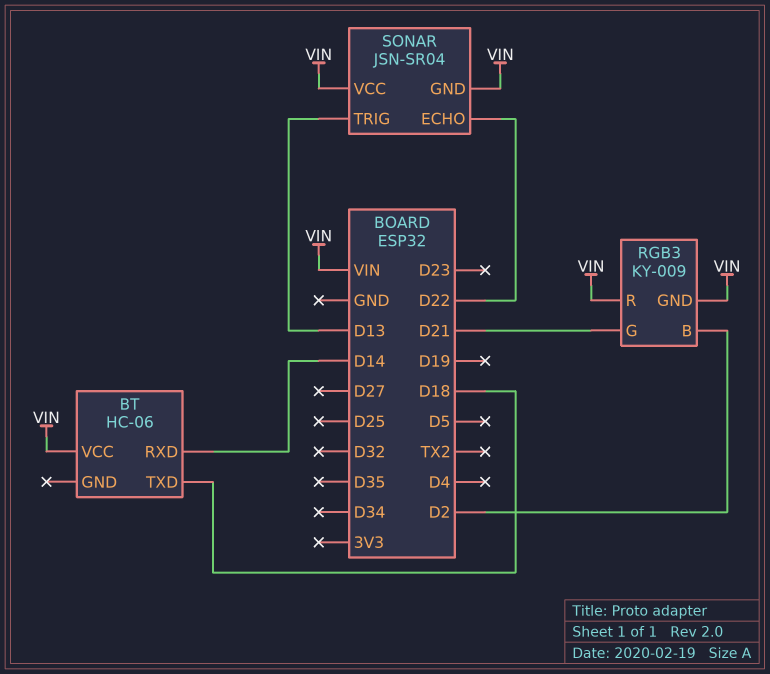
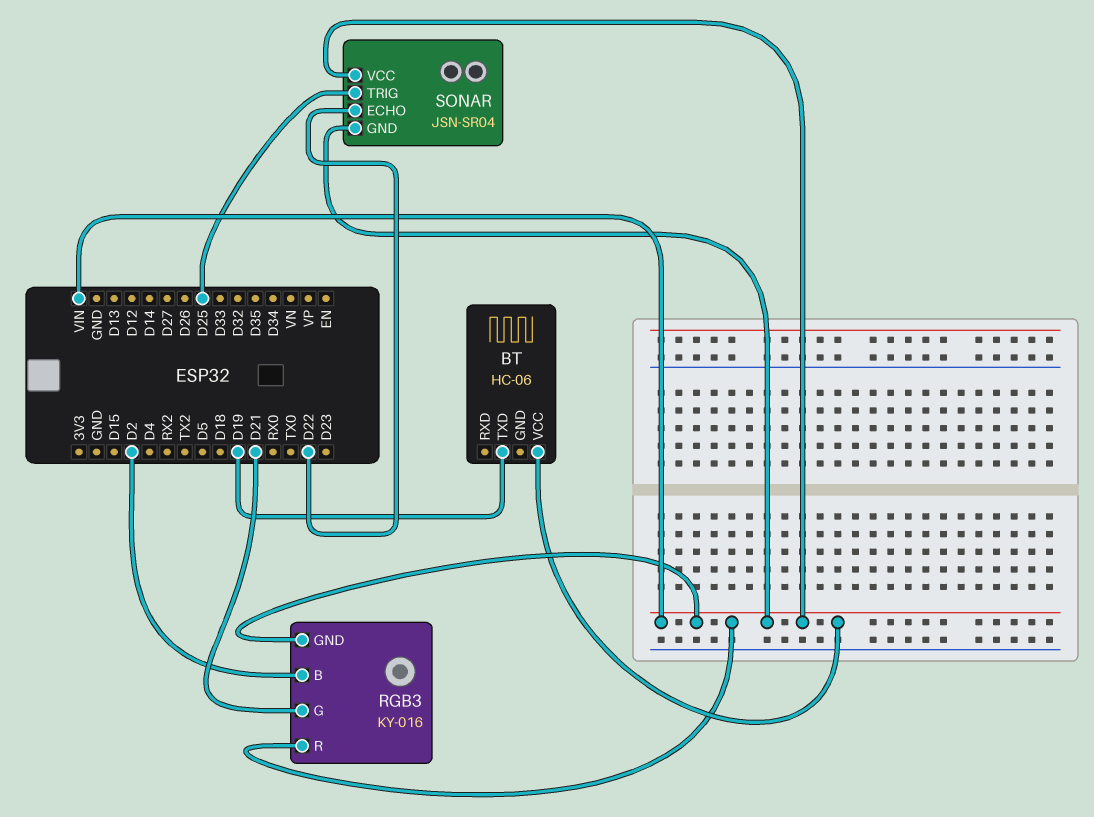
BT pin RXD: D14 -> none
BT pin TXD: D18 -> D19
RGB3: KY-009 -> KY-016
SONAR pin TRIG: D13 -> D25

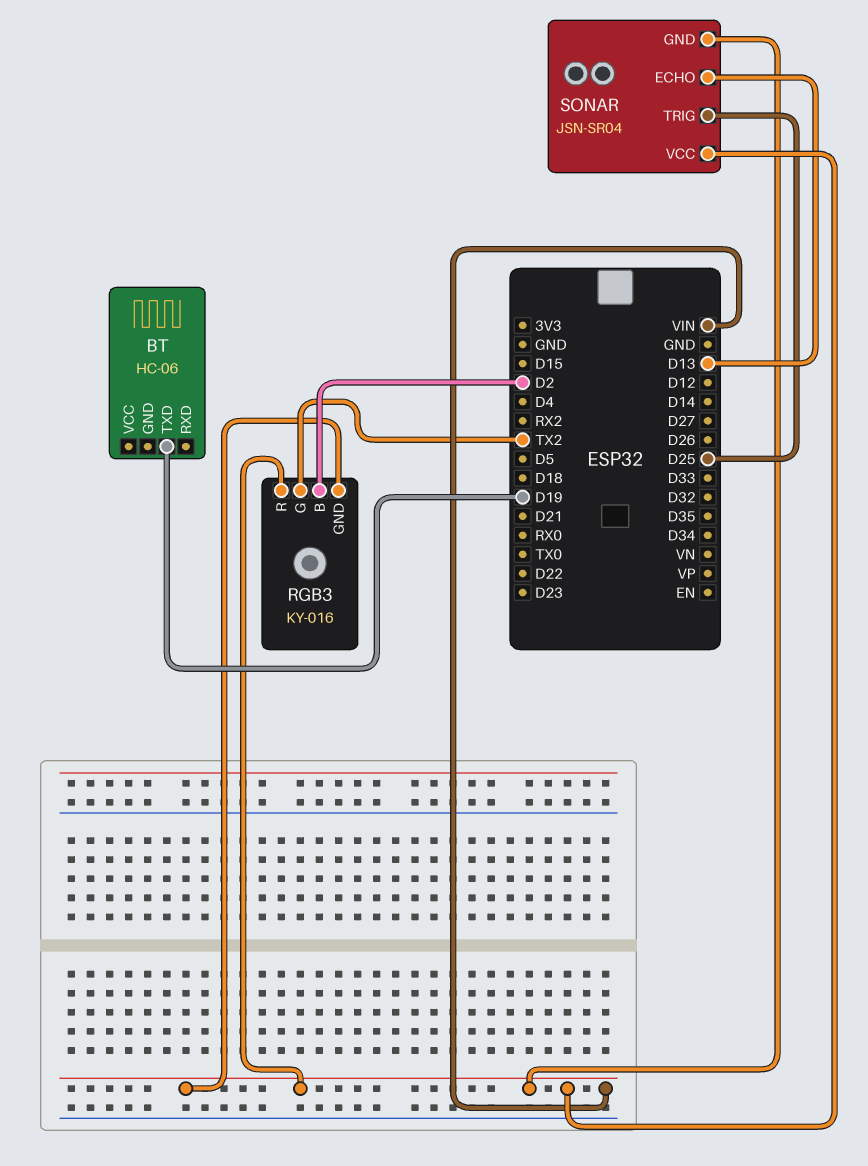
BT pin VCC: VIN -> none
RGB3 pin G: D21 -> TX2
SONAR pin ECHO: D22 -> D13

